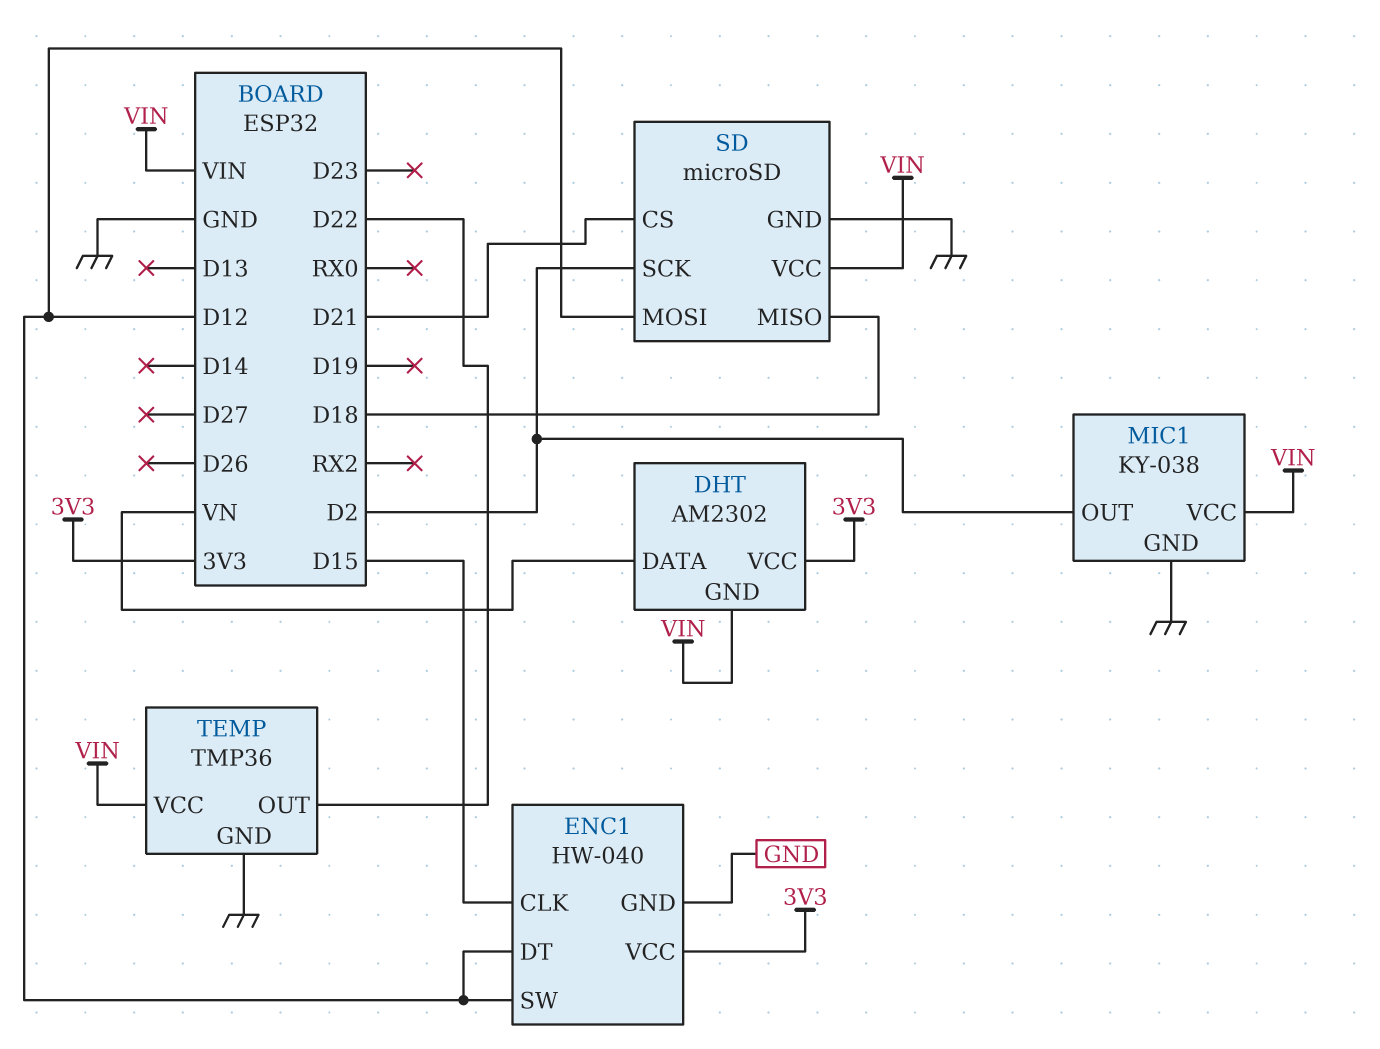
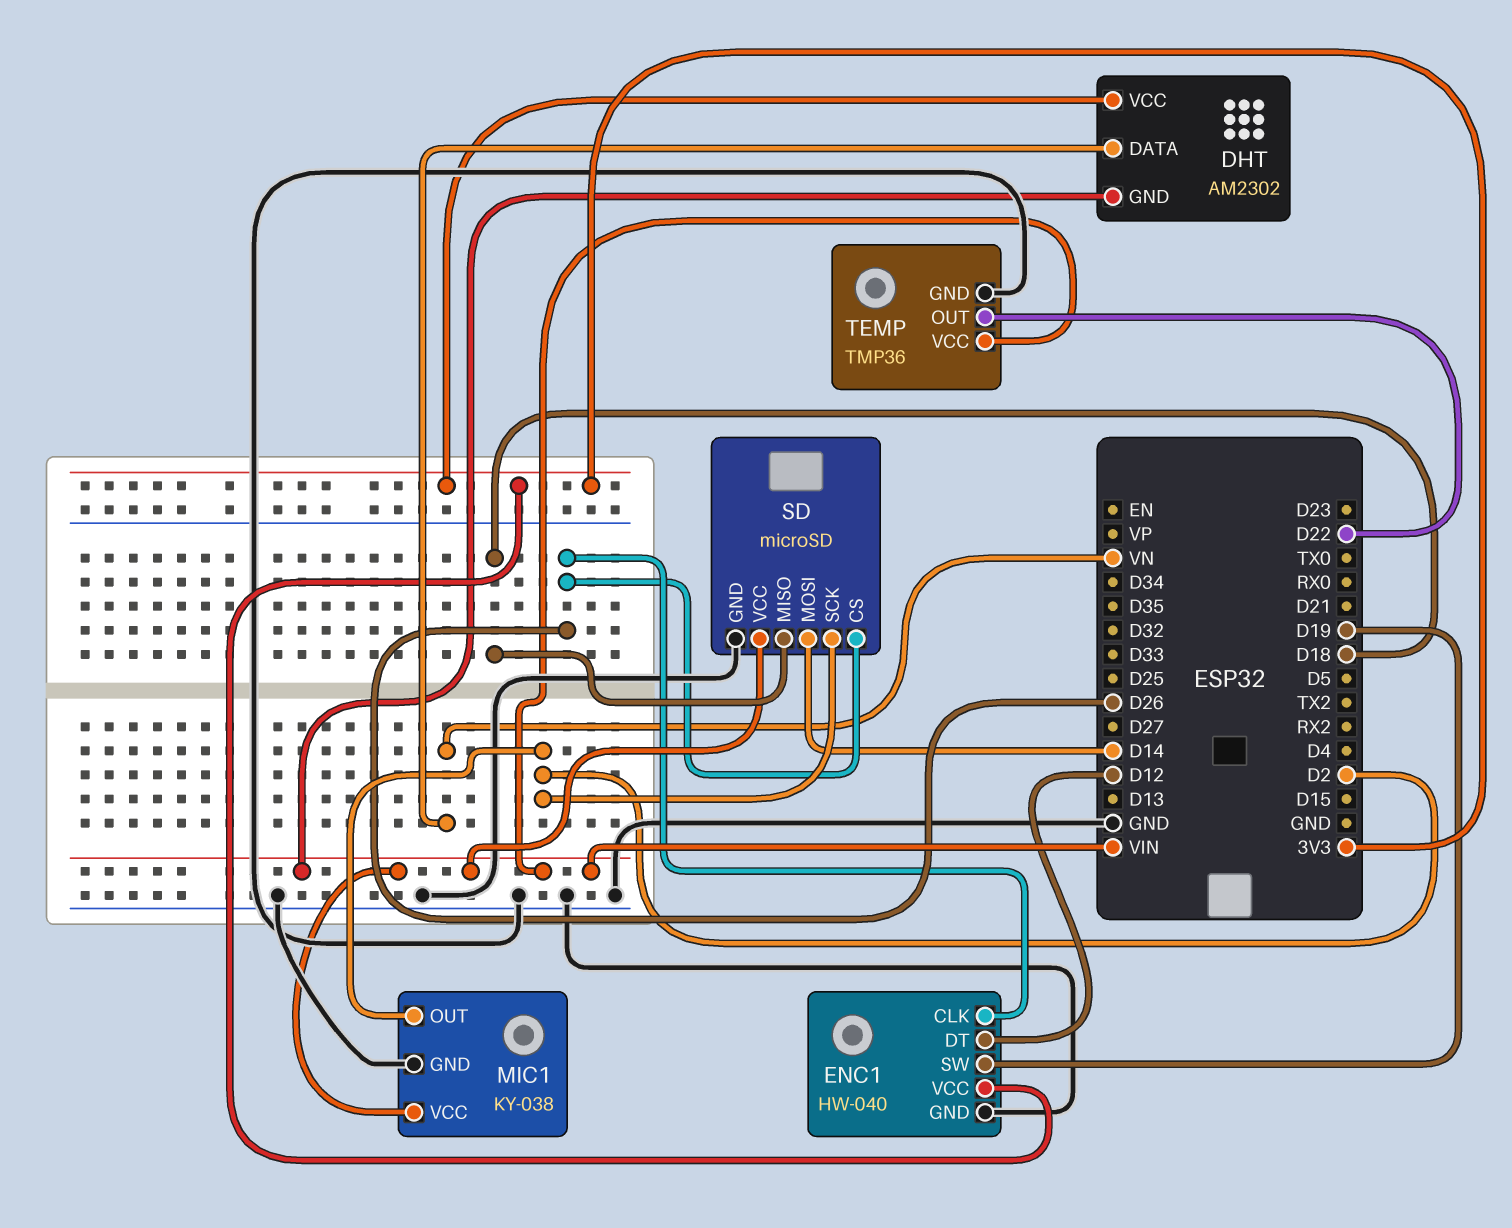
ENC1 pin CLK: D15 -> D26
ENC1 pin SW: D12 -> D19
SD pin CS: D21 -> D26
SD pin MOSI: D12 -> D14

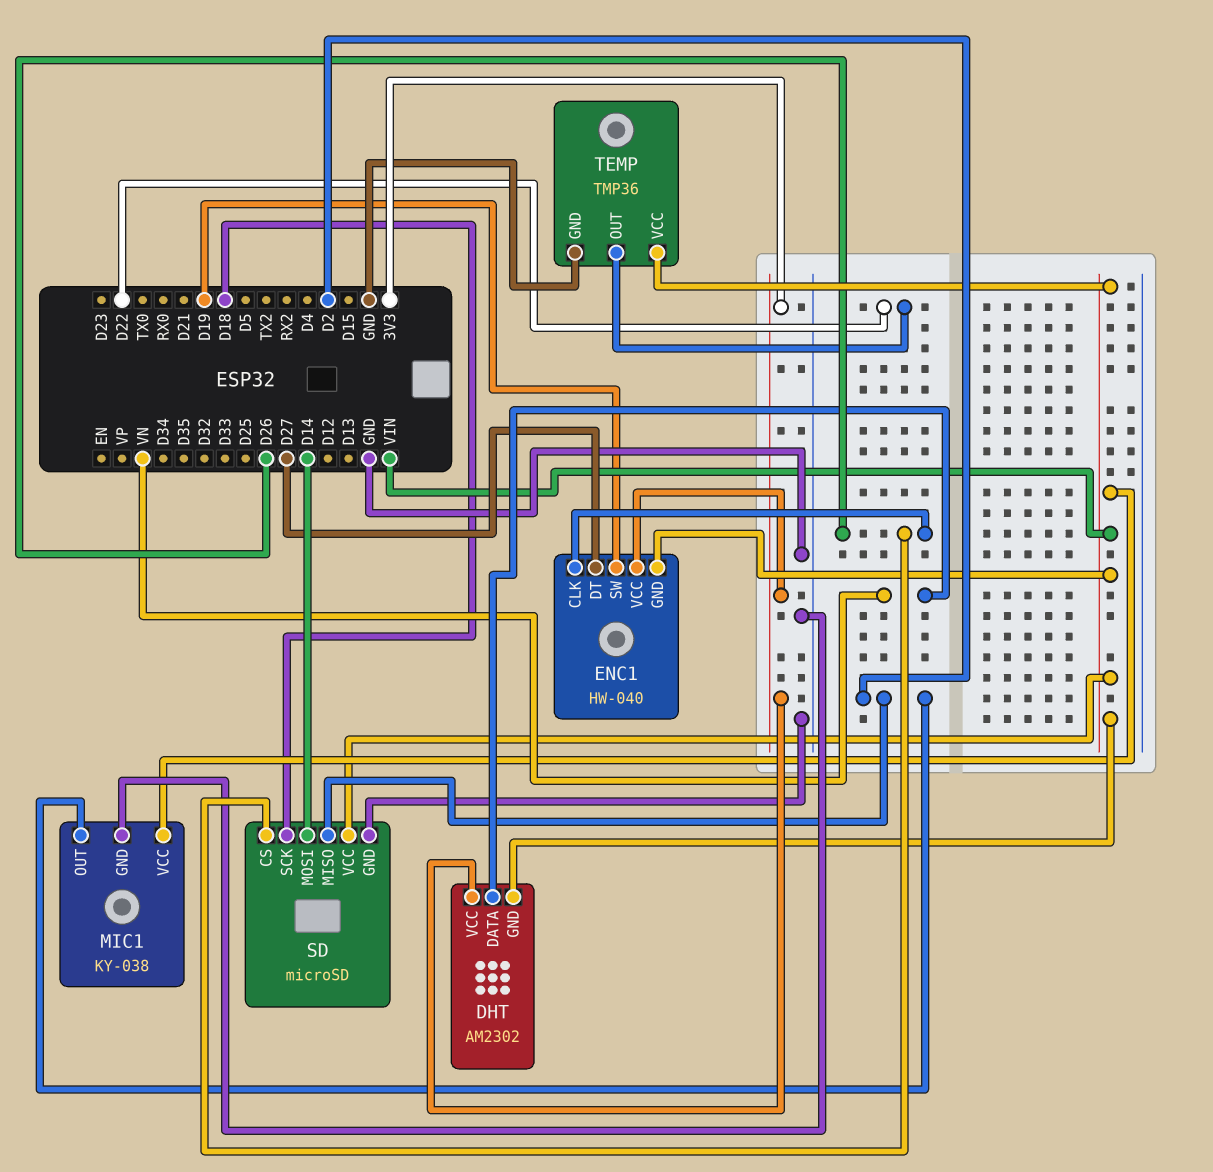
ENC1 pin DT: D12 -> D27
ENC1 pin GND: GND -> VIN
SD pin MISO: D18 -> D2
SD pin SCK: D2 -> D18

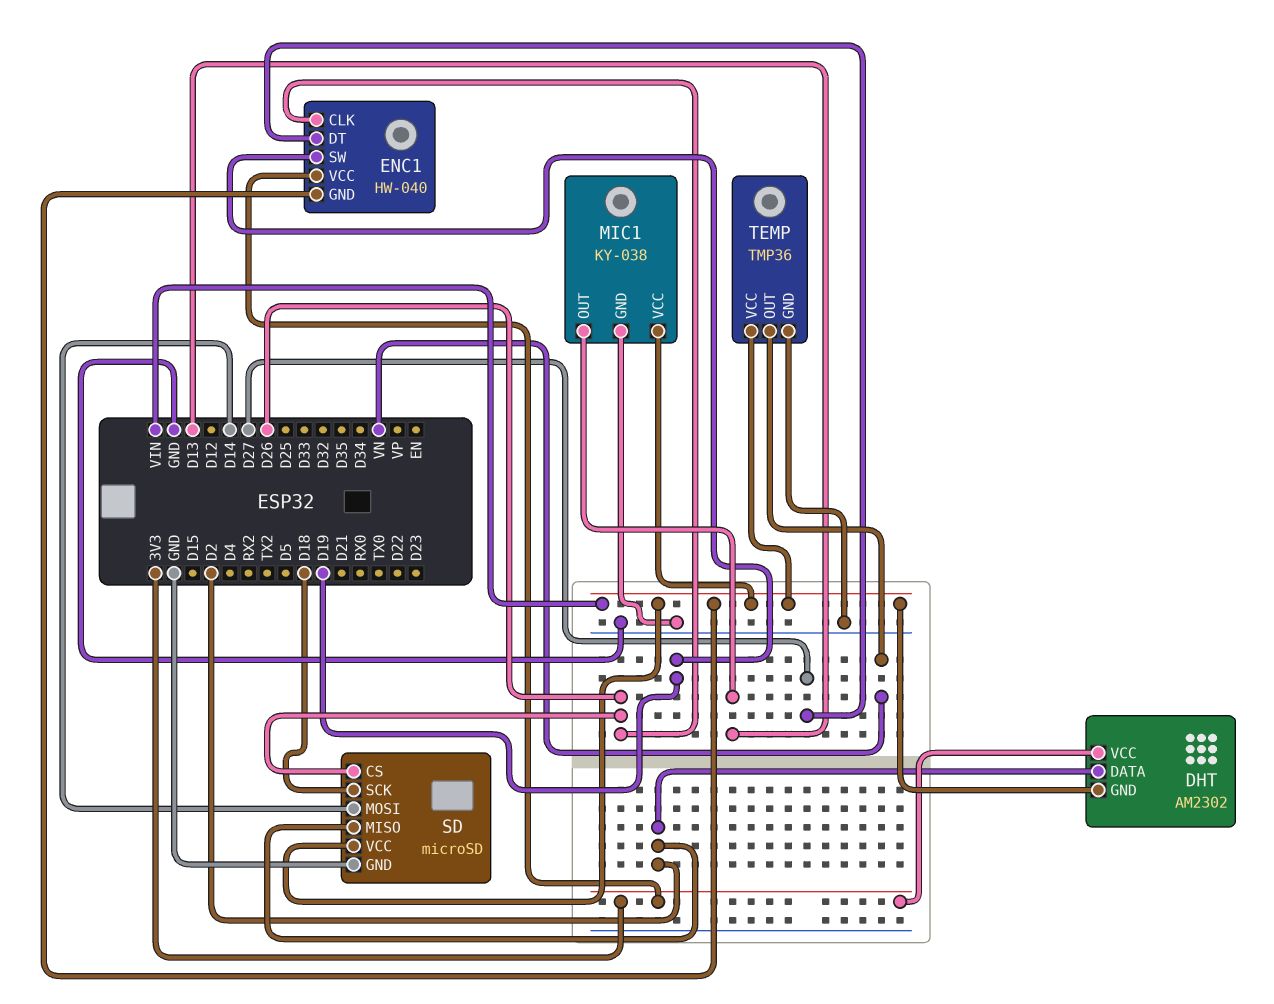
DHT pin DATA: VN -> D2
MIC1 pin OUT: D2 -> D13
TEMP pin OUT: D22 -> VN

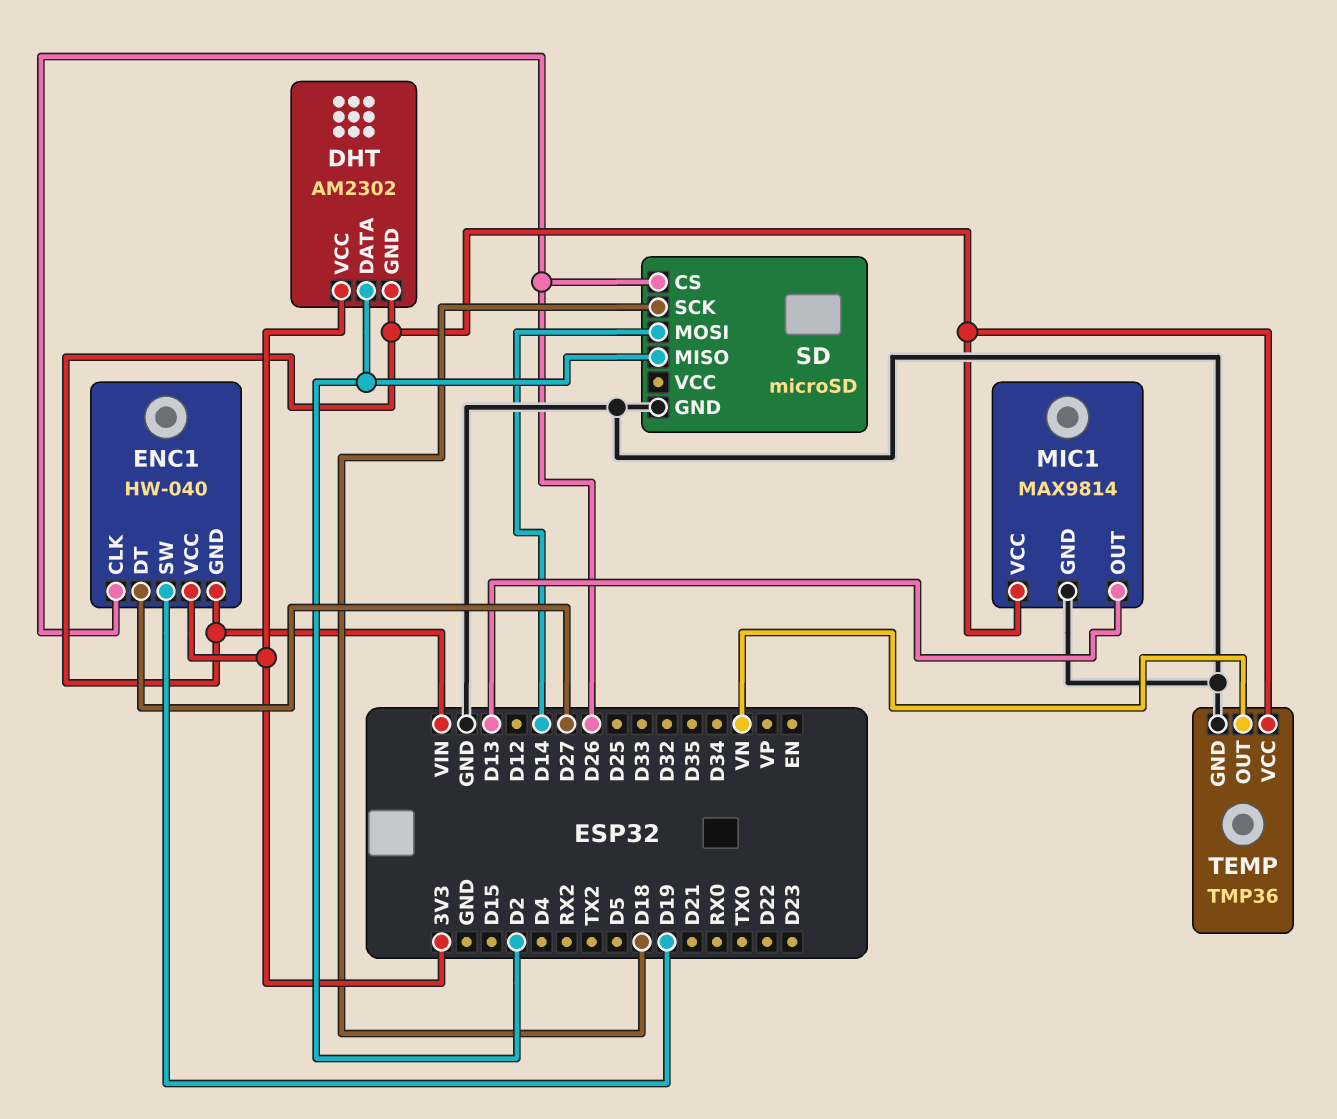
MIC1: KY-038 -> MAX9814
SD pin VCC: VIN -> none

